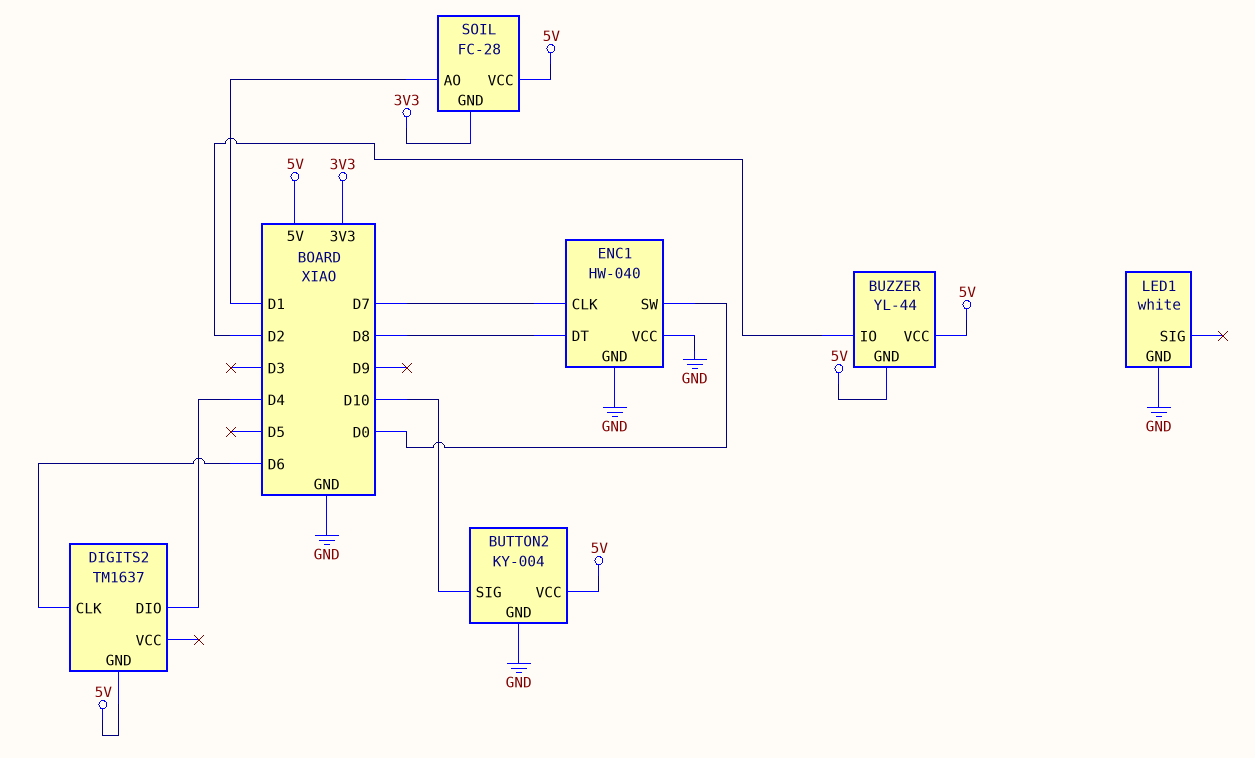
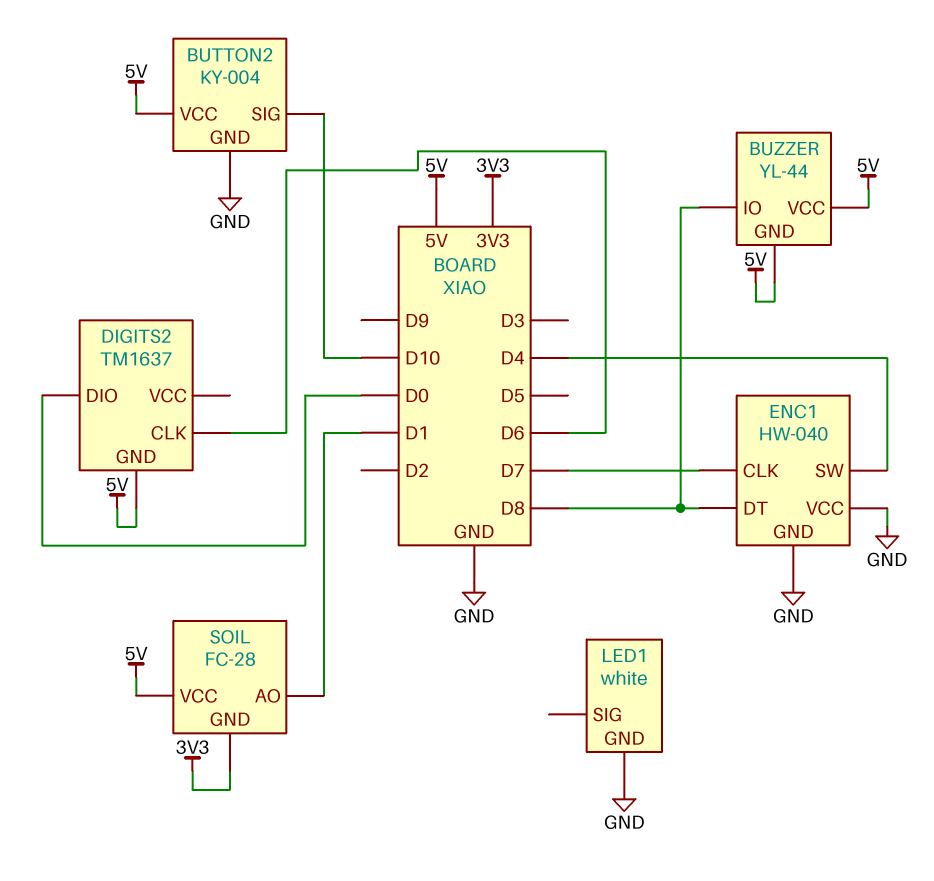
BUZZER pin IO: D2 -> D8
DIGITS2 pin DIO: D4 -> D0
ENC1 pin SW: D0 -> D4

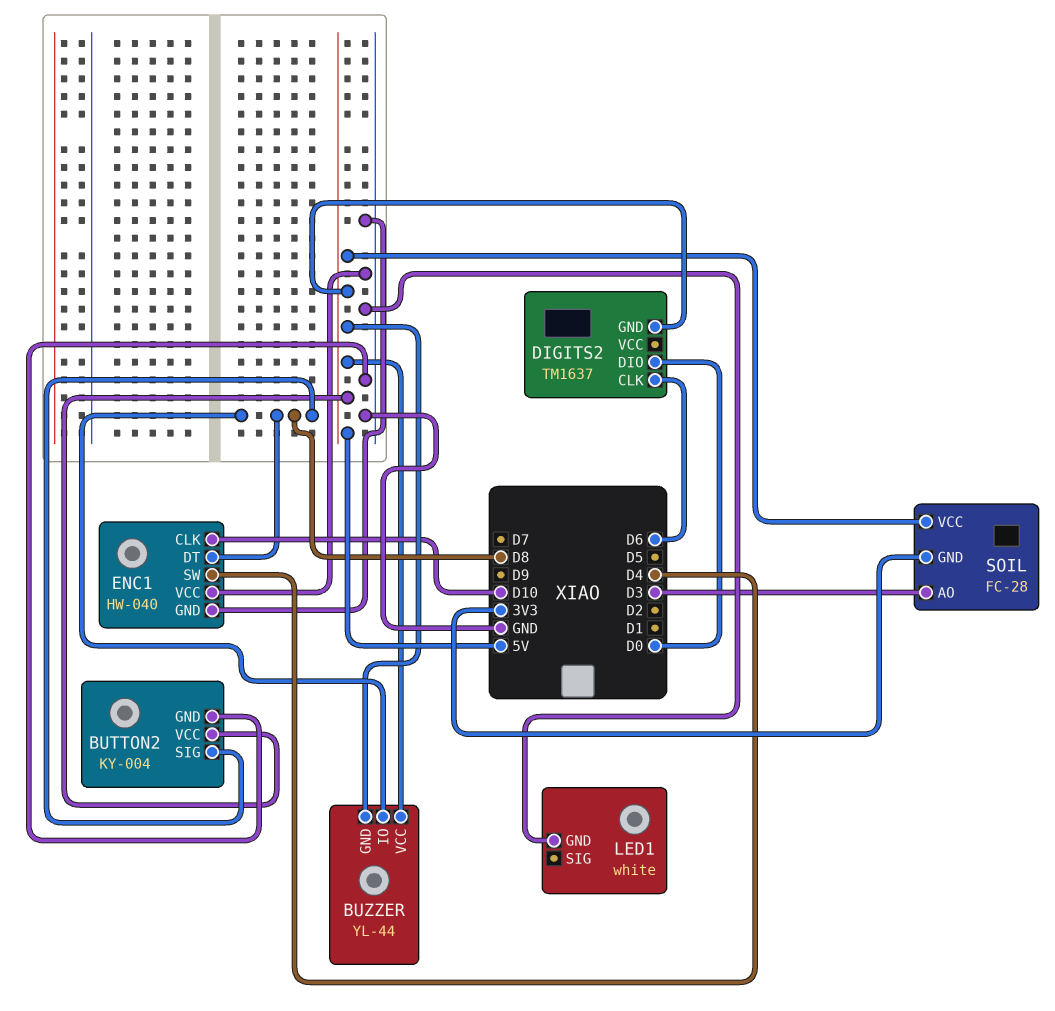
BUTTON2 pin SIG: D10 -> D8
ENC1 pin CLK: D7 -> D10
SOIL pin AO: D1 -> D3

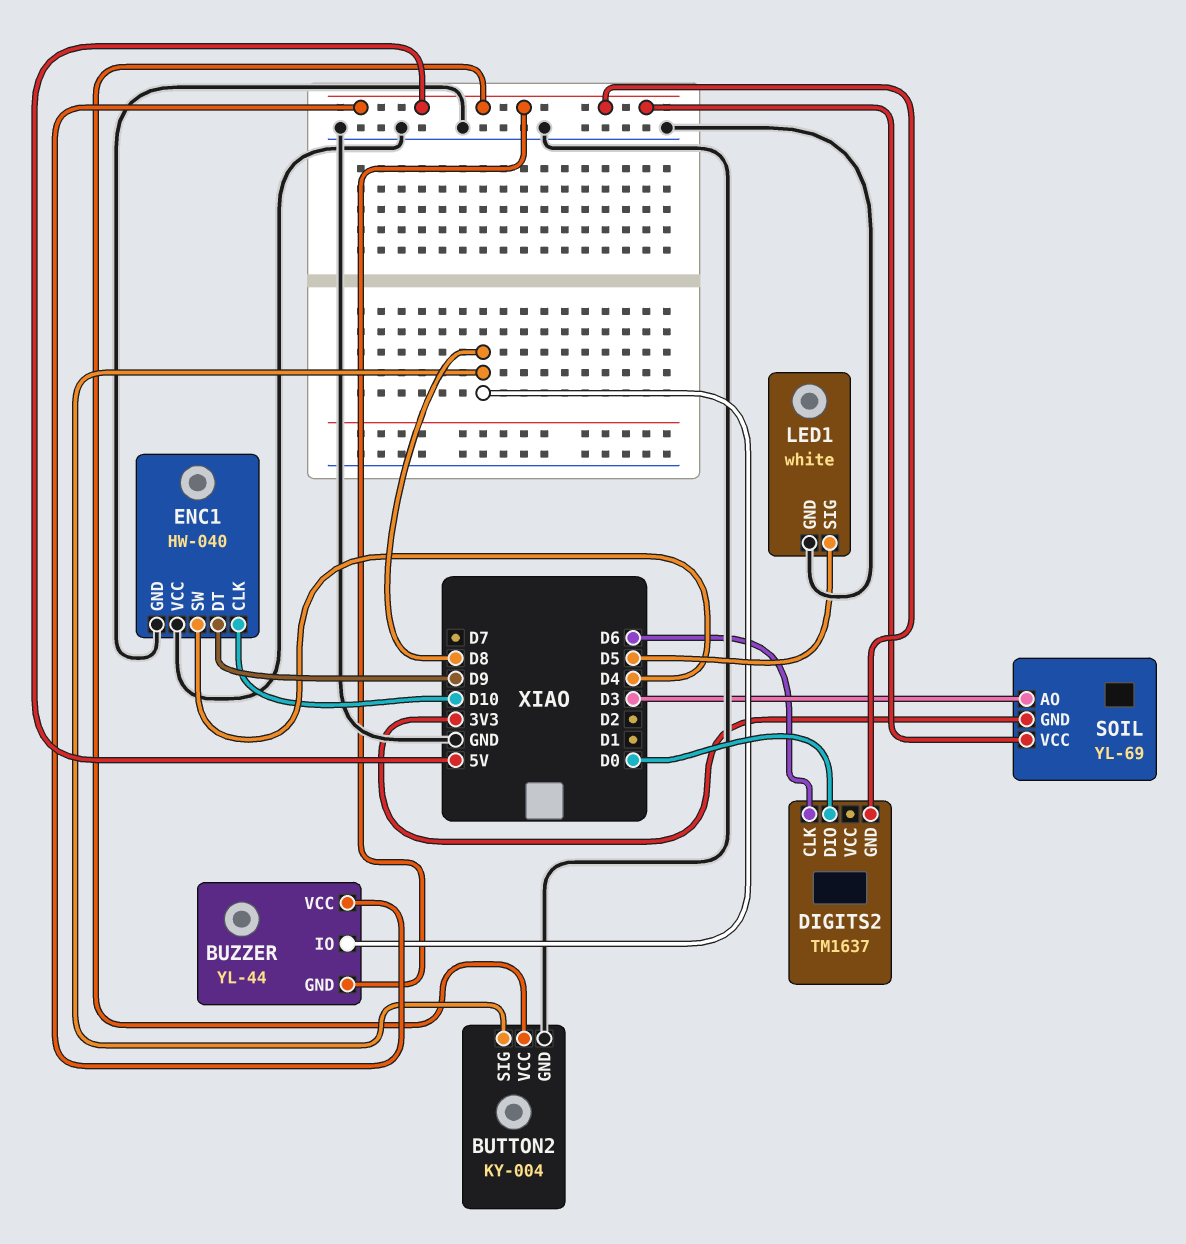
ENC1 pin DT: D8 -> D9
LED1 pin SIG: none -> D5
SOIL: FC-28 -> YL-69

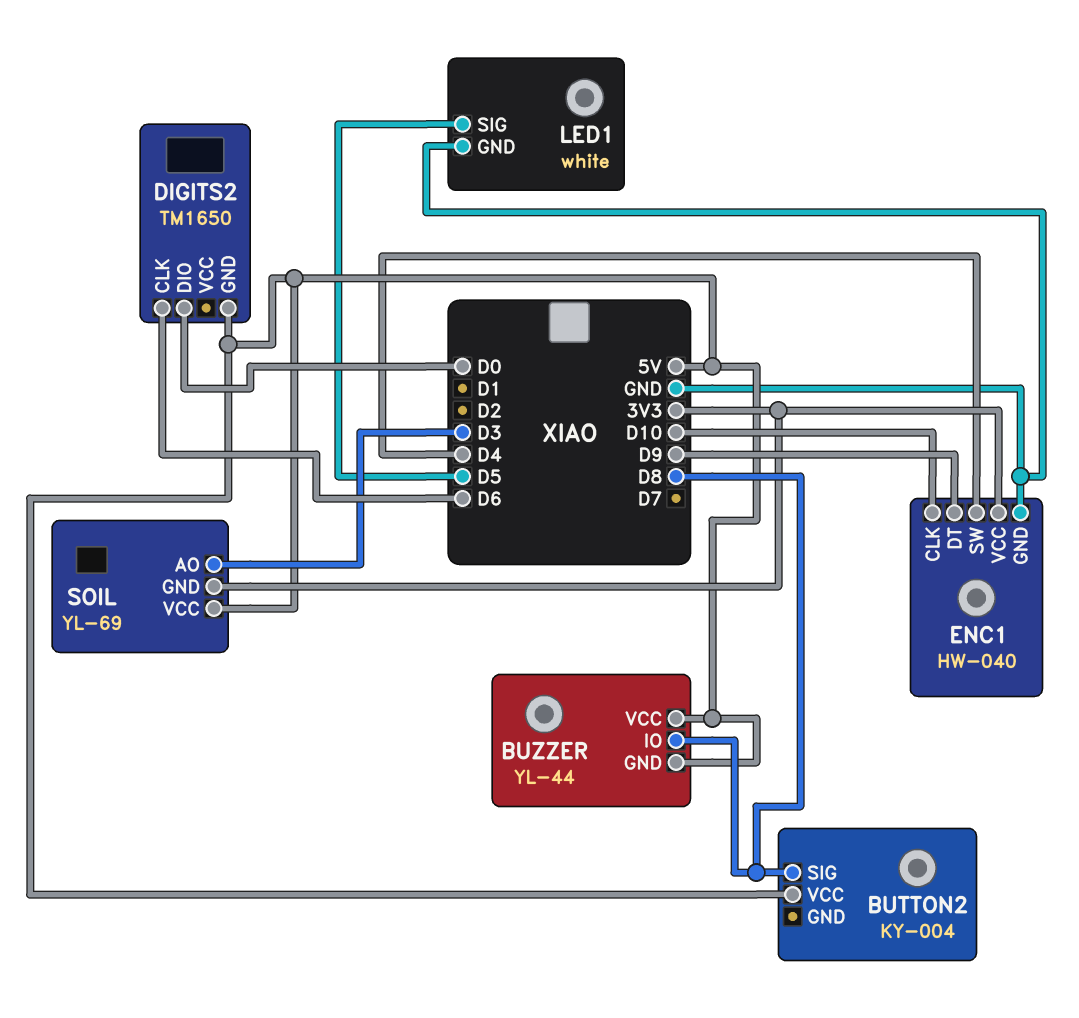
BUTTON2 pin GND: GND -> none
DIGITS2: TM1637 -> TM1650
ENC1 pin VCC: GND -> 3V3

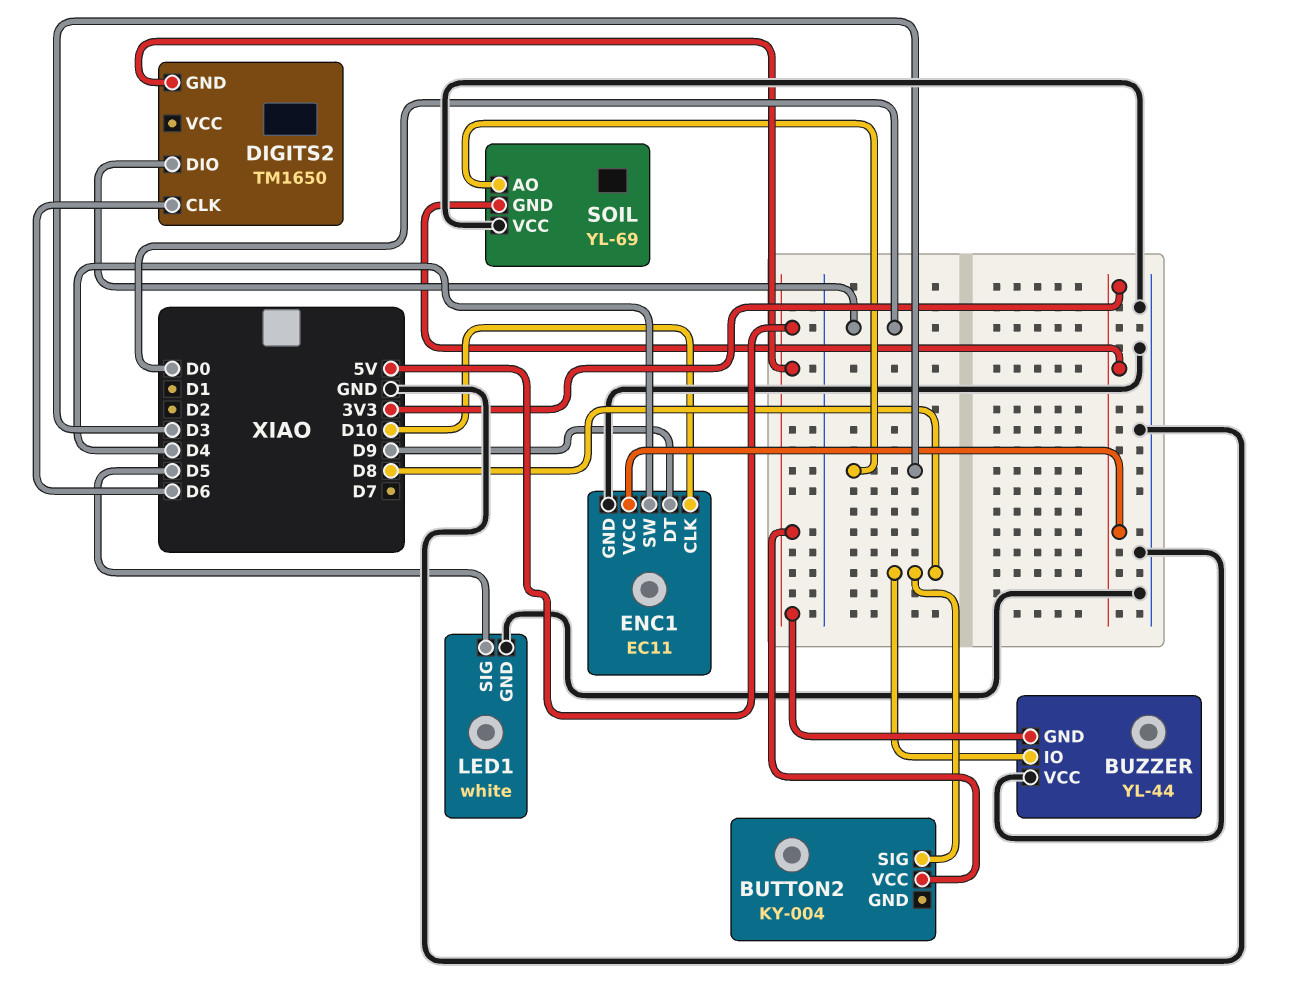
BUZZER pin VCC: 5V -> GND
ENC1: HW-040 -> EC11
SOIL pin VCC: 5V -> GND

